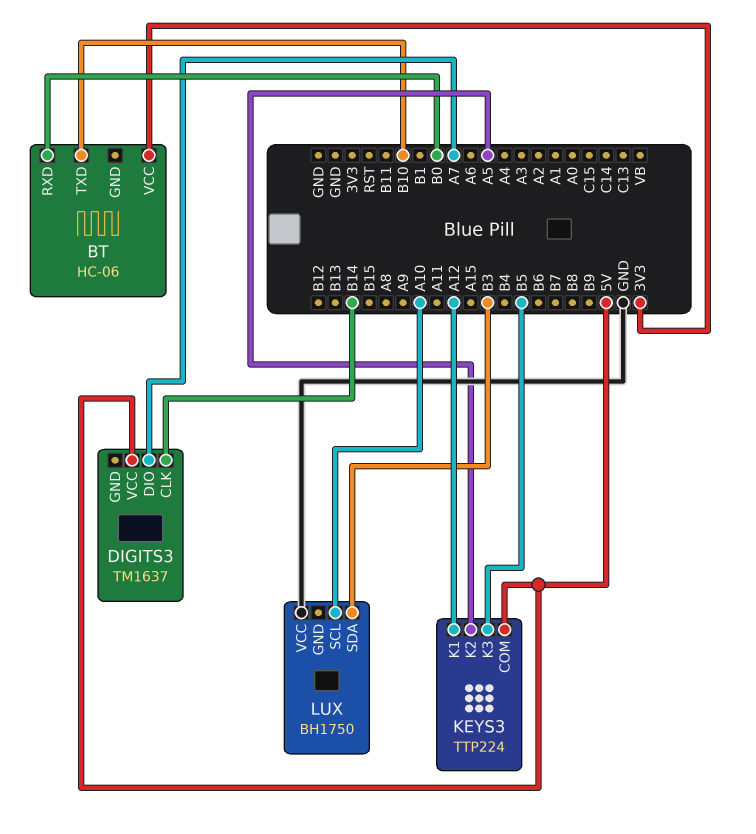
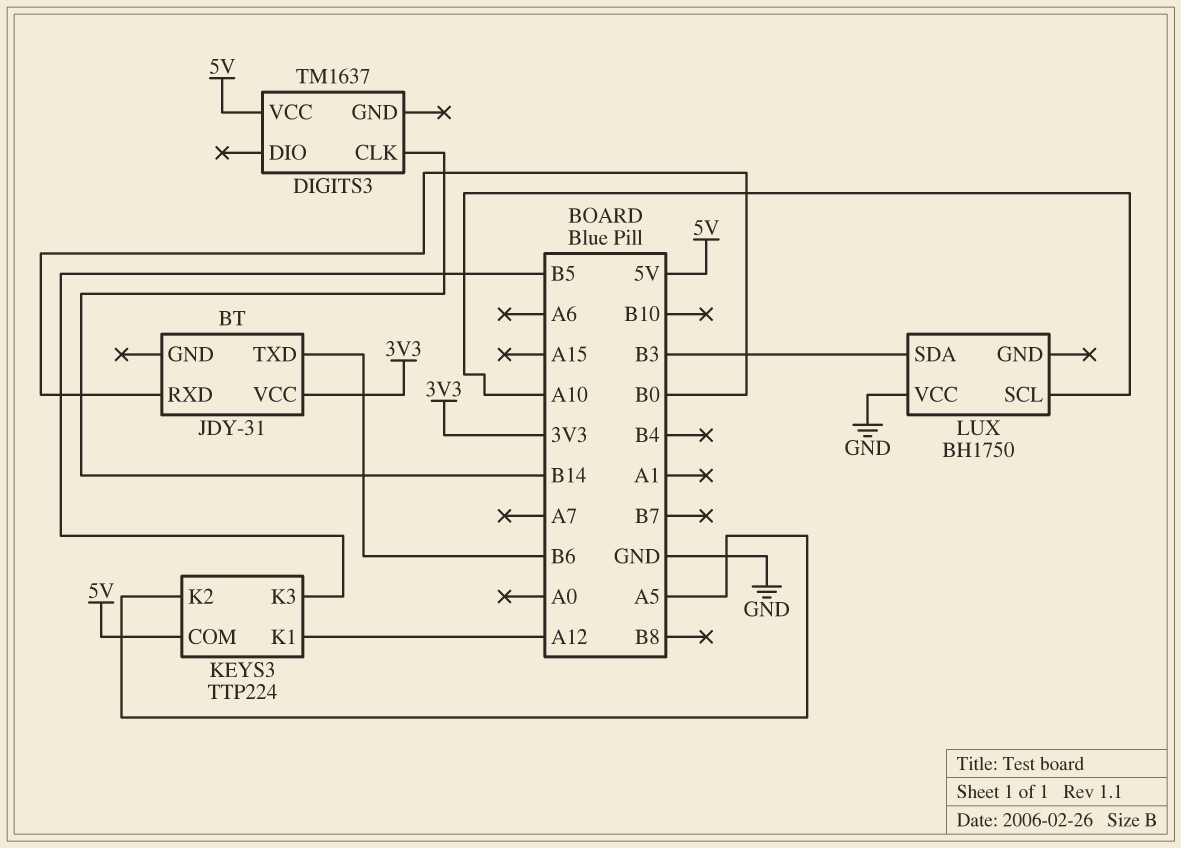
BT: HC-06 -> JDY-31
BT pin TXD: B10 -> B6
DIGITS3 pin DIO: A7 -> none

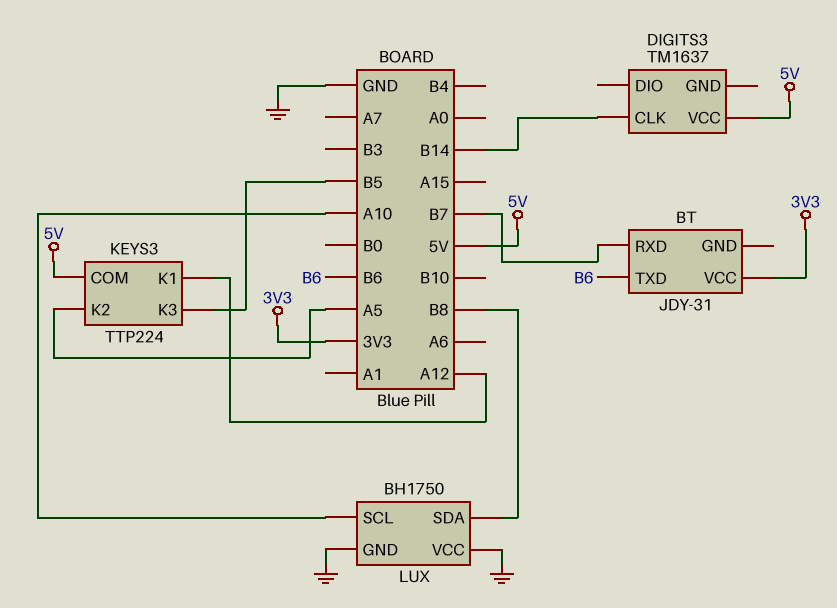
BT pin RXD: B0 -> B7
LUX pin GND: none -> GND
LUX pin SDA: B3 -> B8

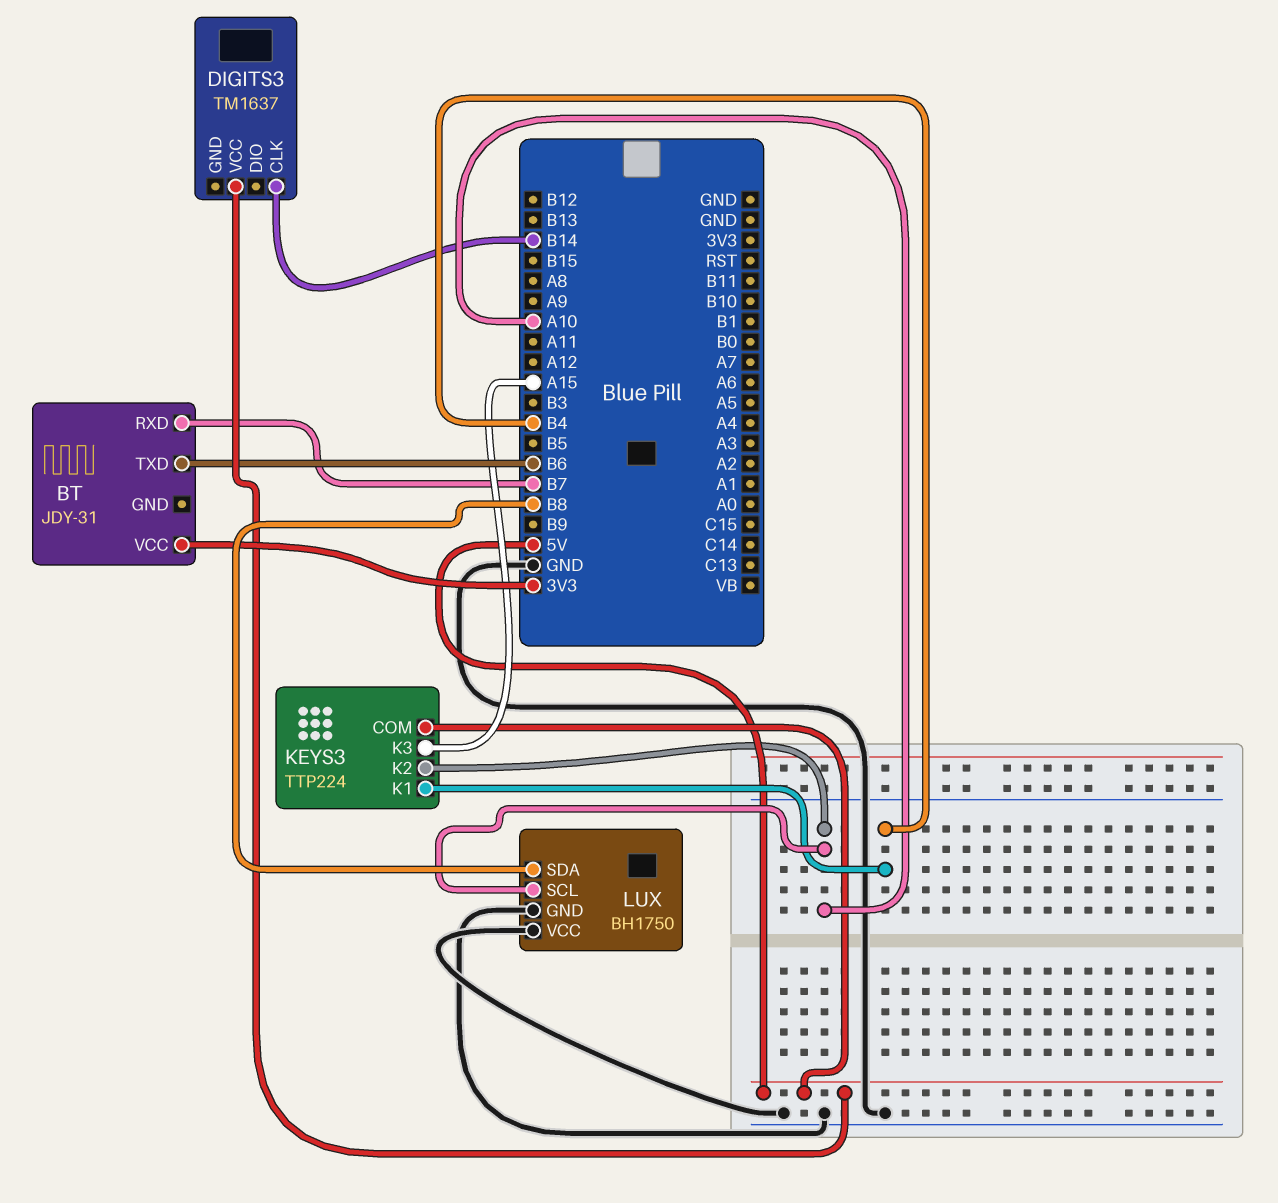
KEYS3 pin K1: A12 -> B4
KEYS3 pin K2: A5 -> A10
KEYS3 pin K3: B5 -> A15

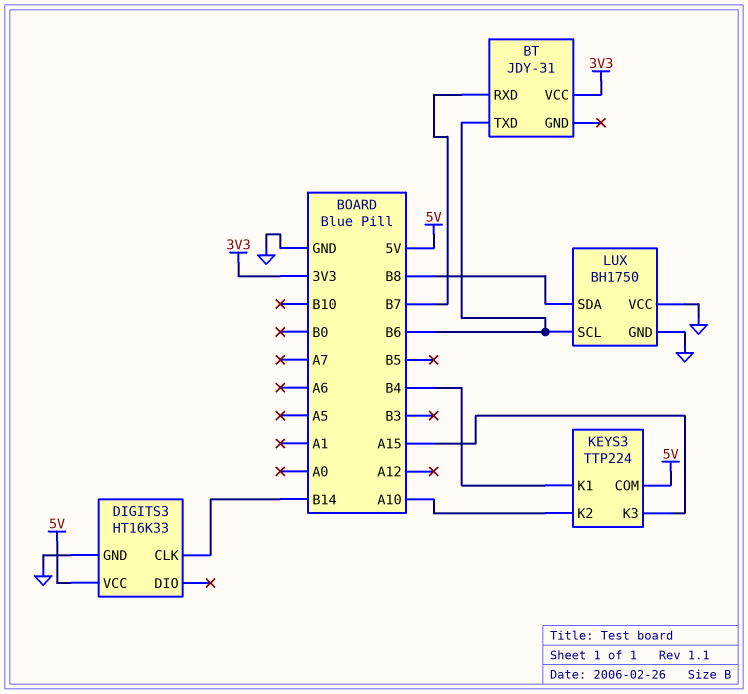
DIGITS3: TM1637 -> HT16K33
DIGITS3 pin GND: none -> GND
LUX pin SCL: A10 -> B6

